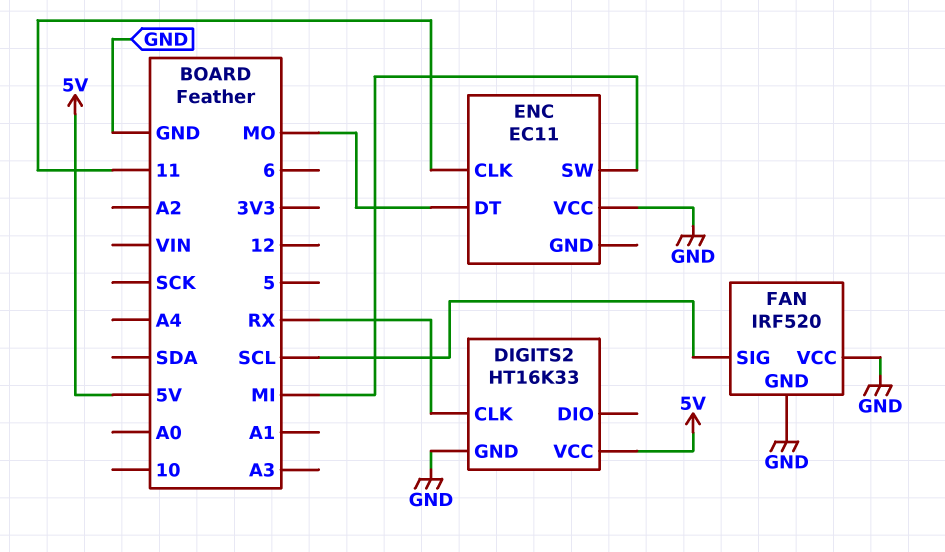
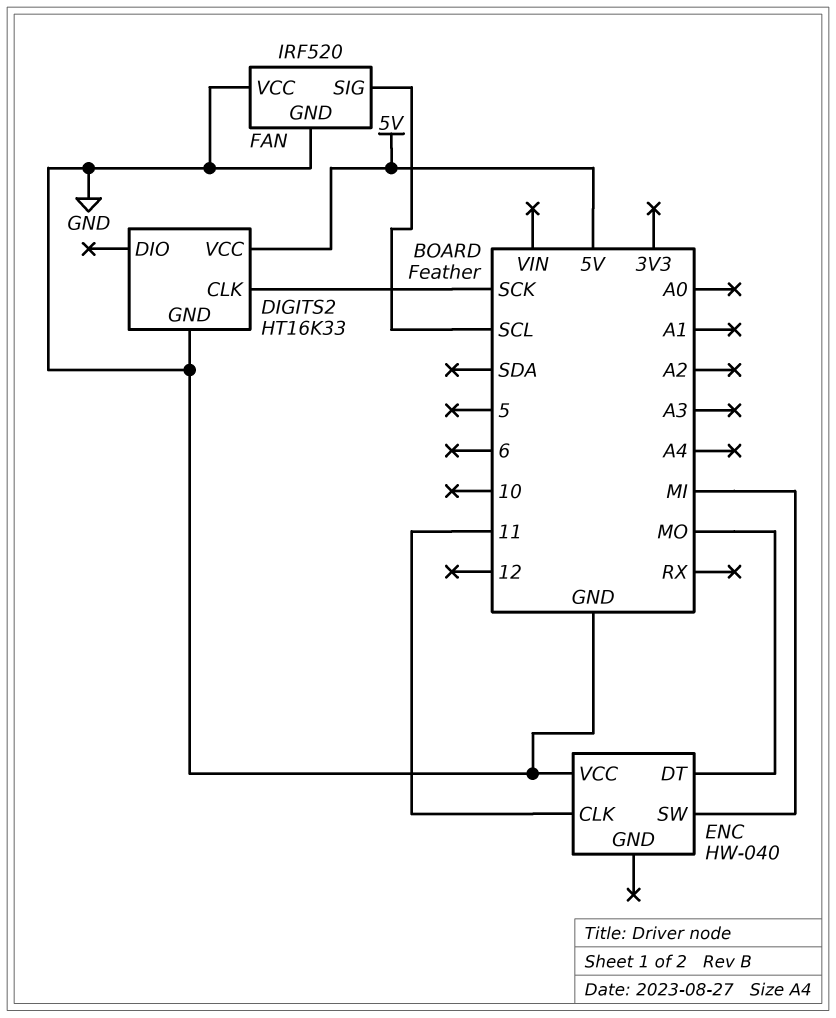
DIGITS2 pin CLK: RX -> SCK
ENC: EC11 -> HW-040

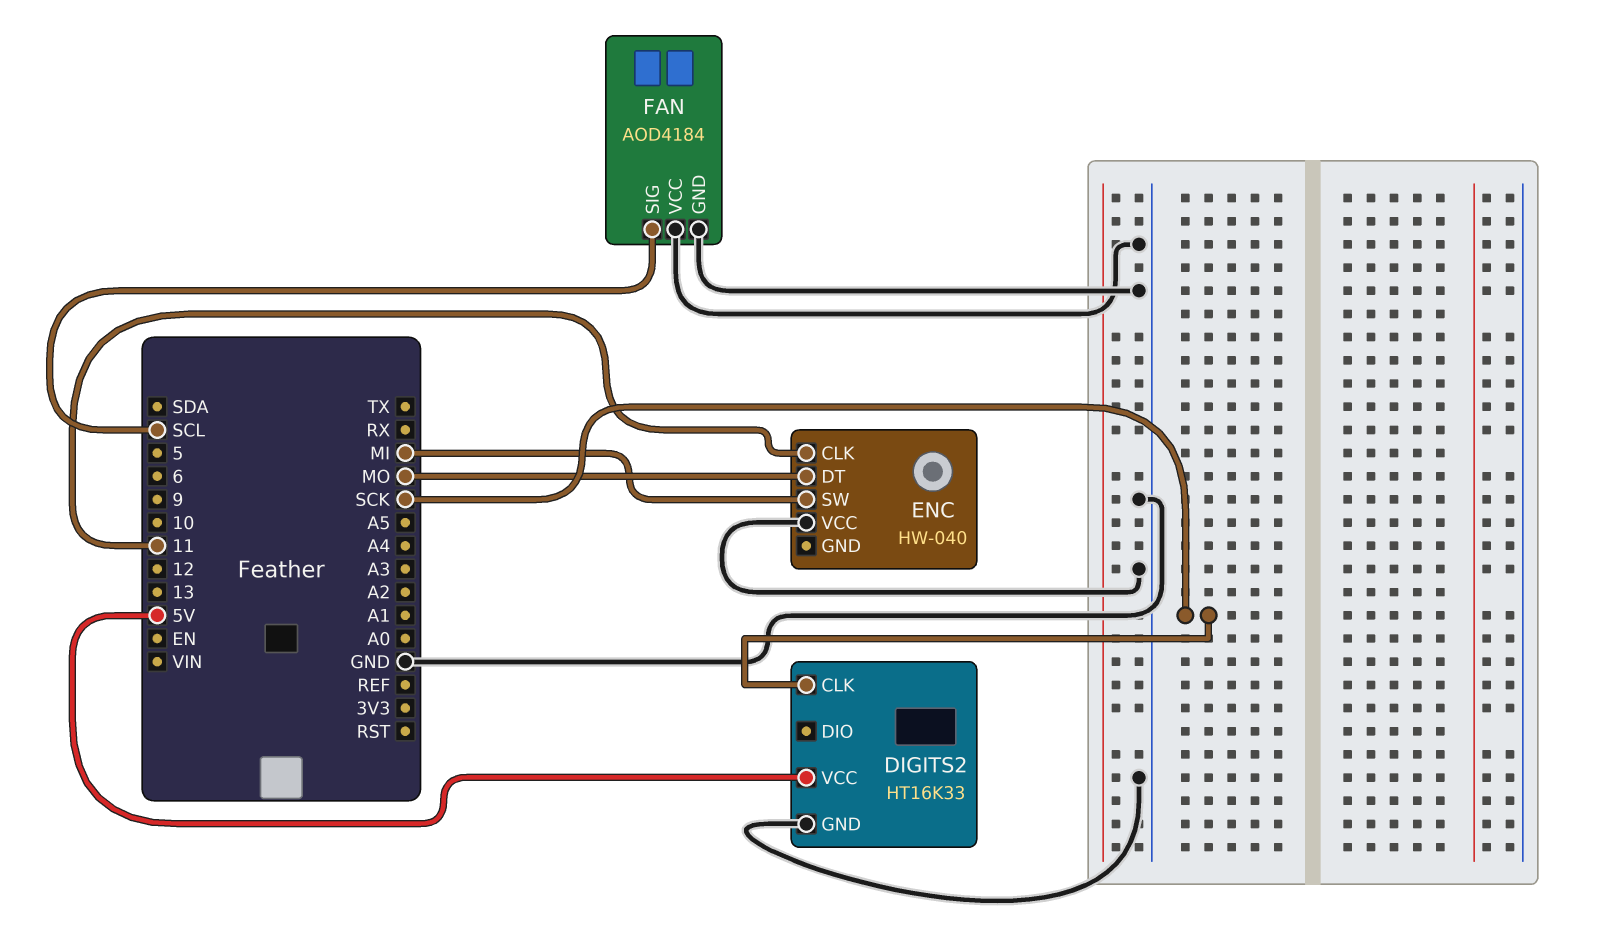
FAN: IRF520 -> AOD4184

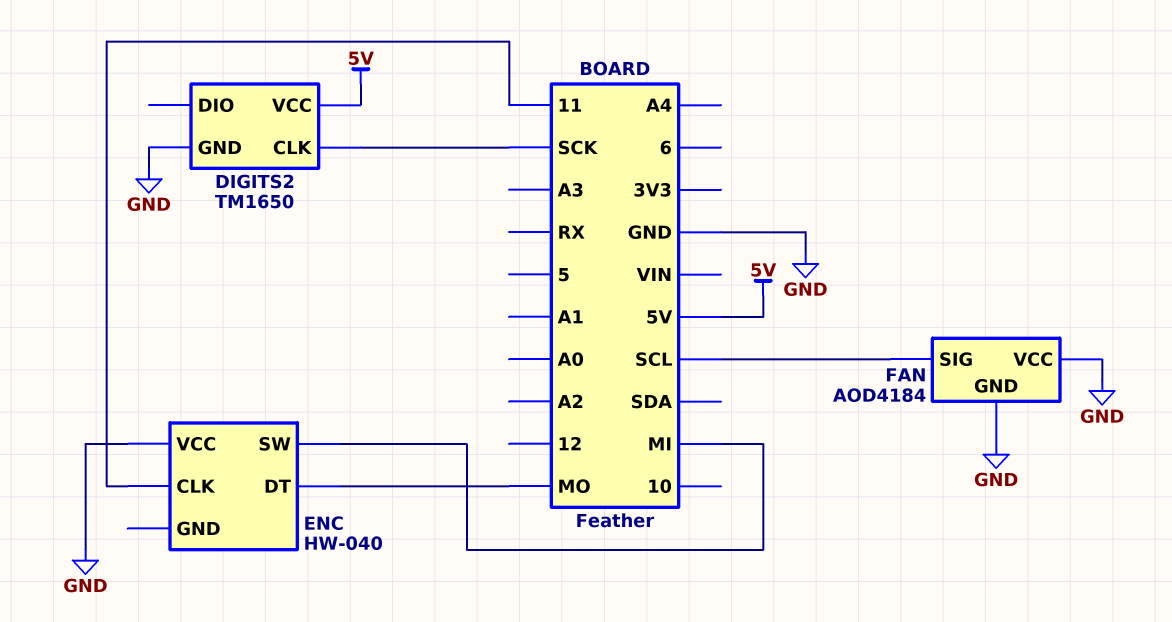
DIGITS2: HT16K33 -> TM1650

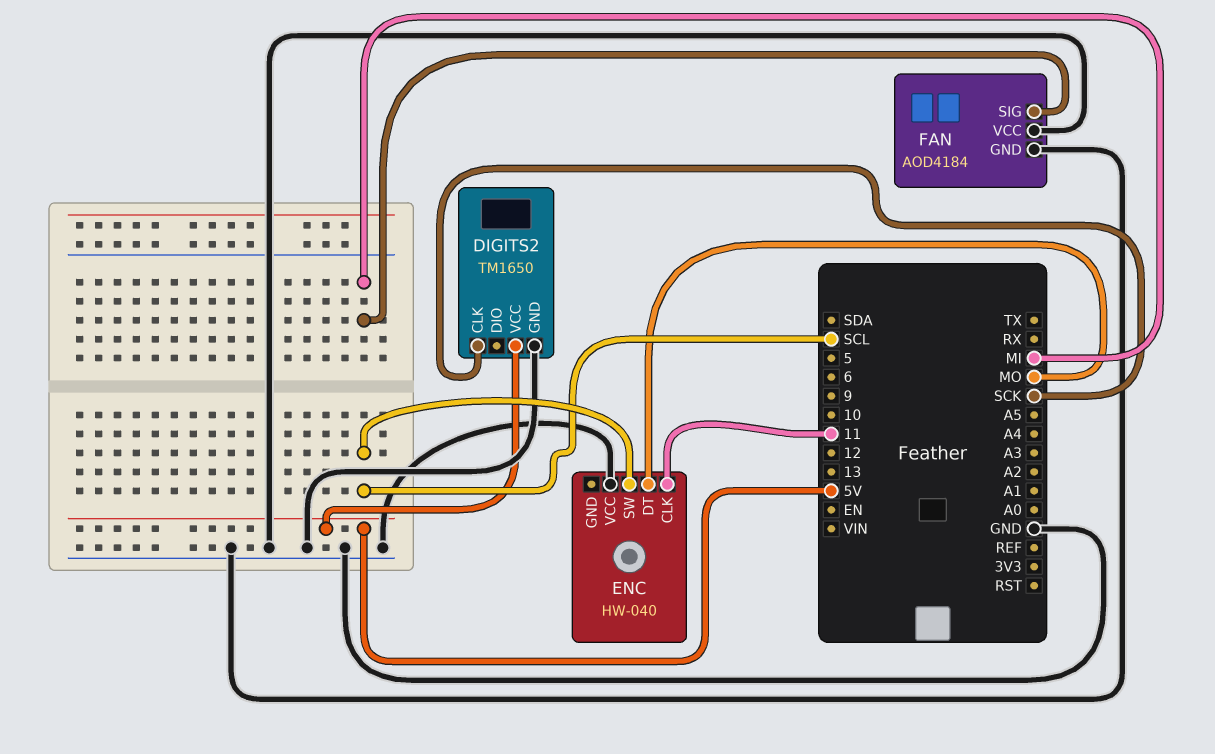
ENC pin SW: MI -> SCL
FAN pin SIG: SCL -> MI

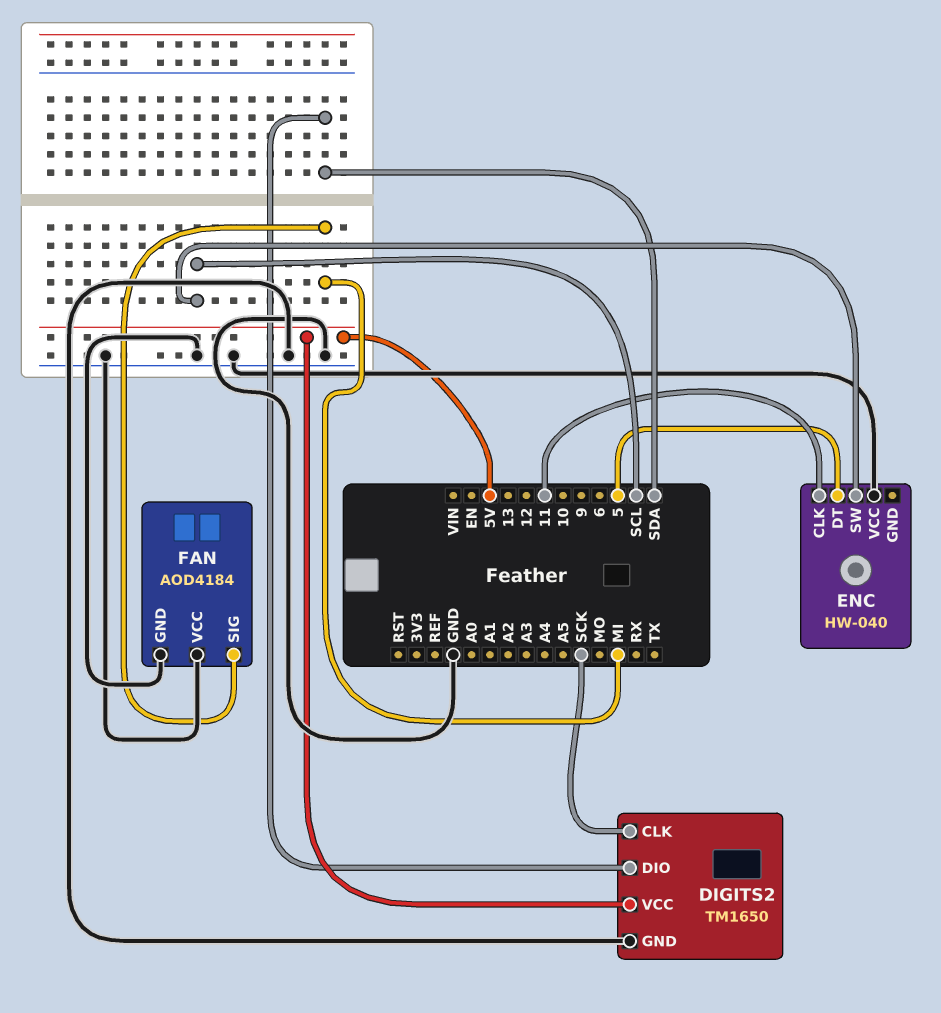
DIGITS2 pin DIO: none -> SDA
ENC pin DT: MO -> 5

